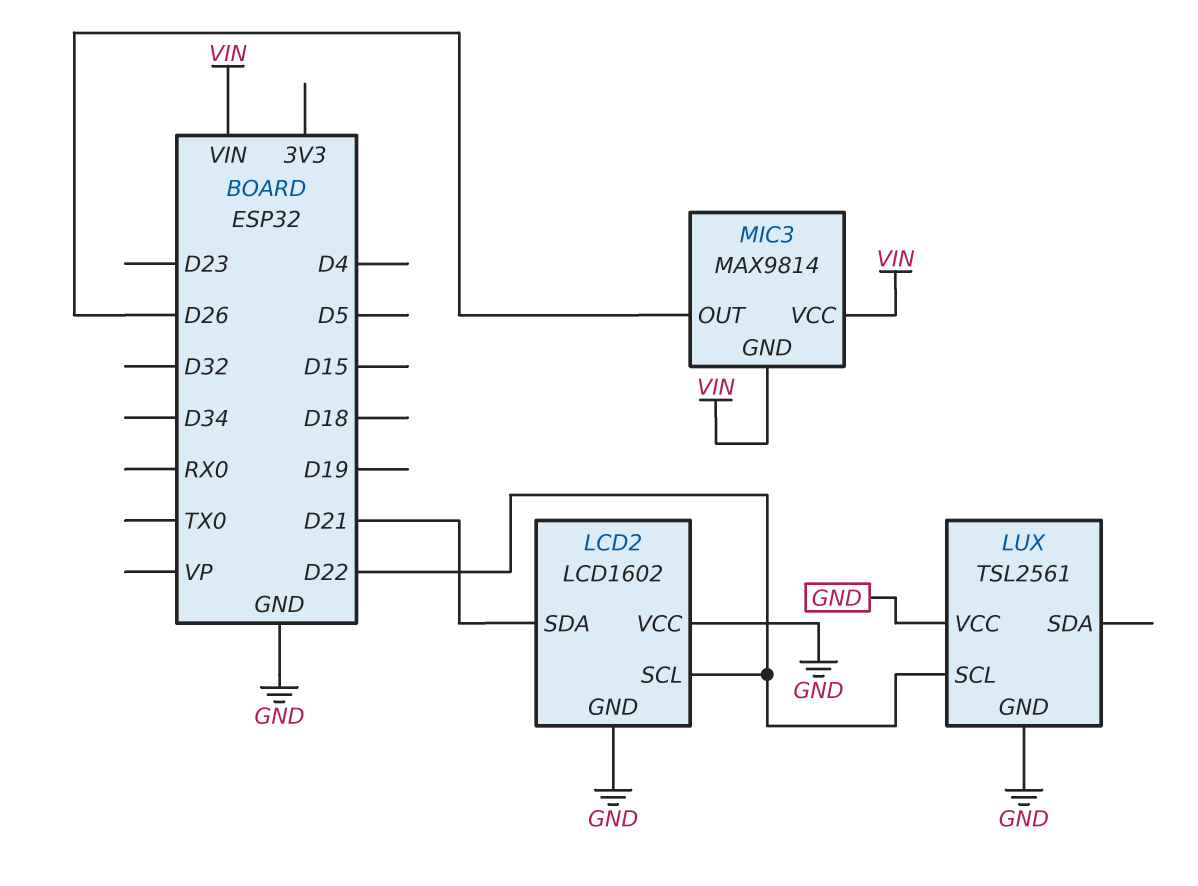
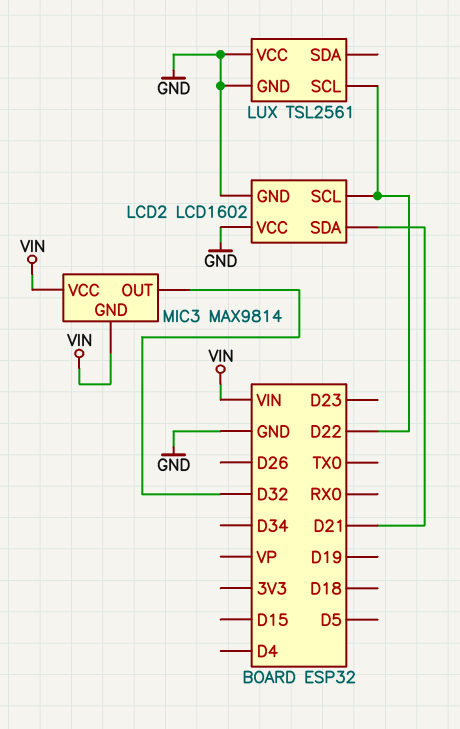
MIC3 pin OUT: D26 -> D32

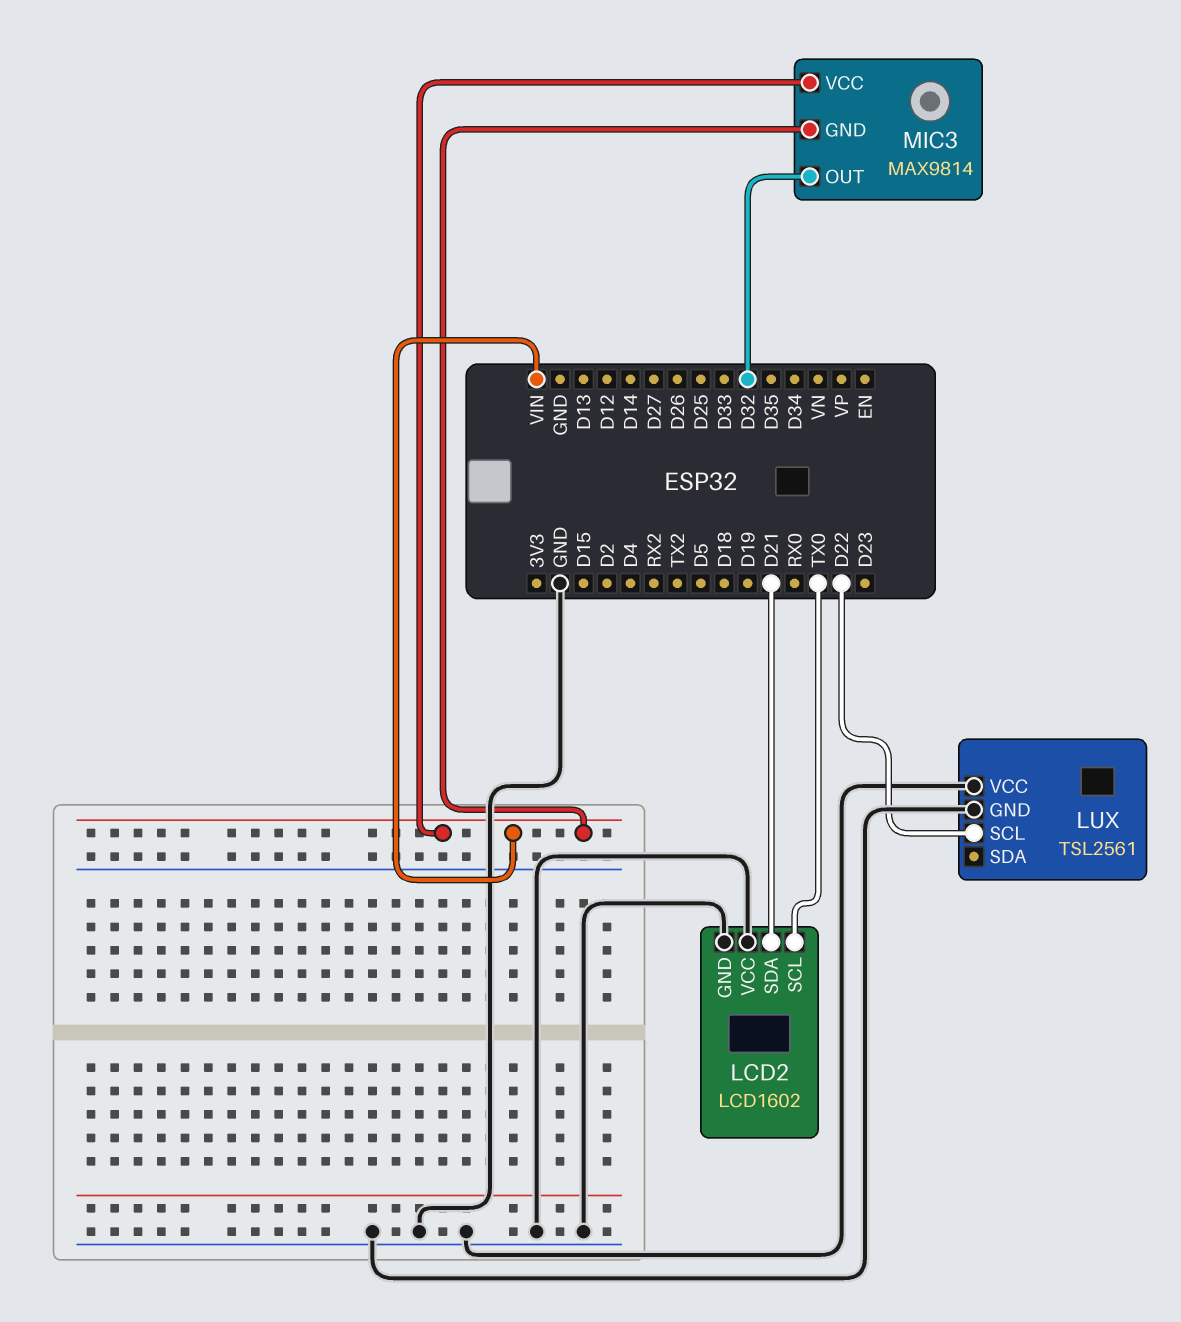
LCD2 pin SCL: D22 -> TX0

